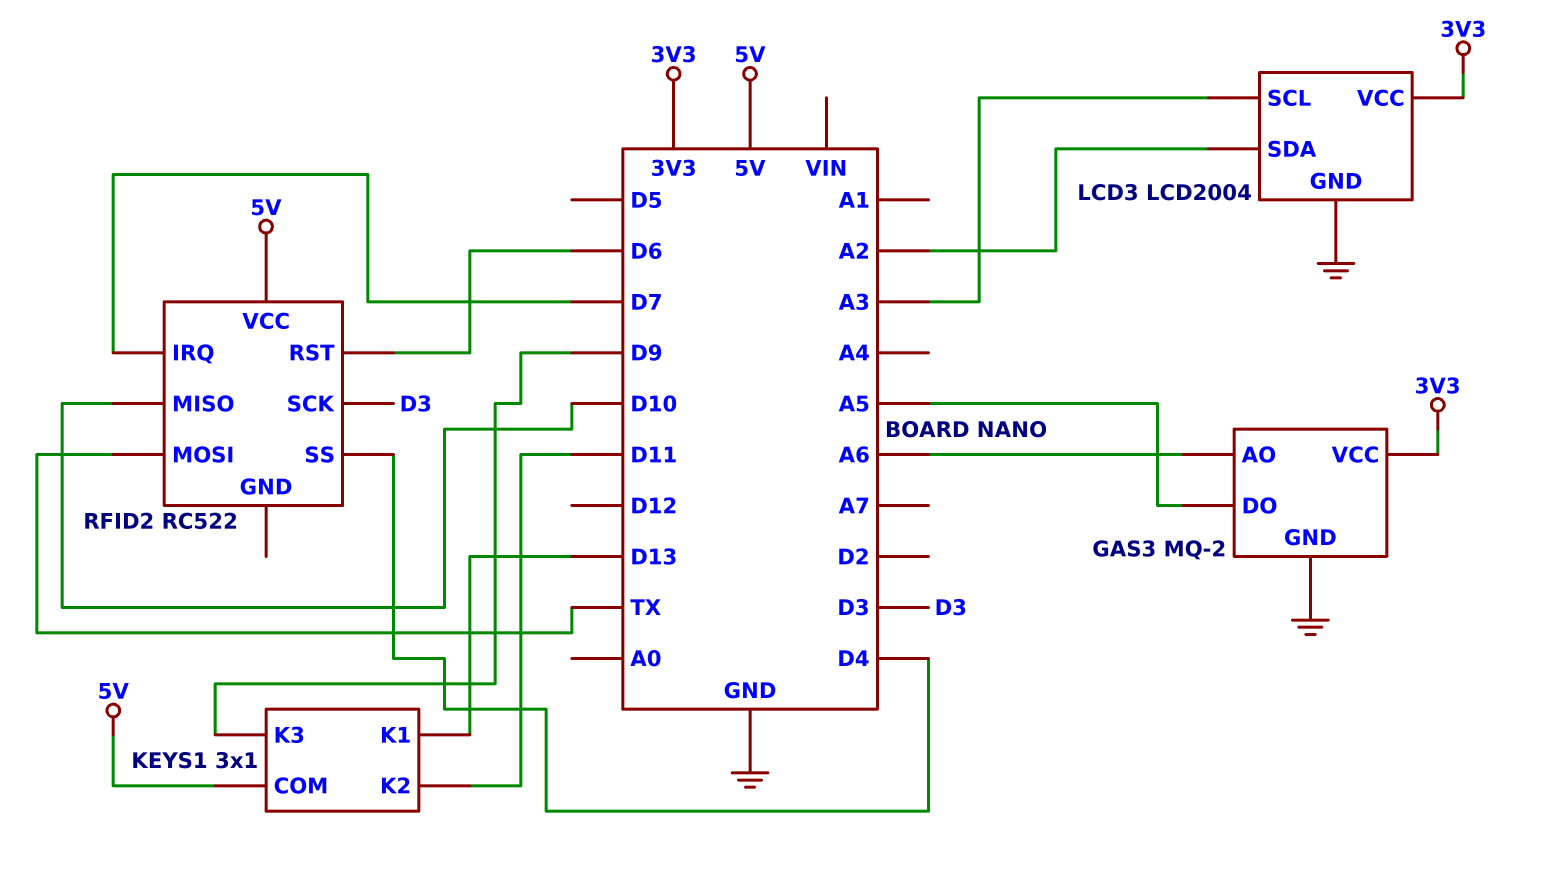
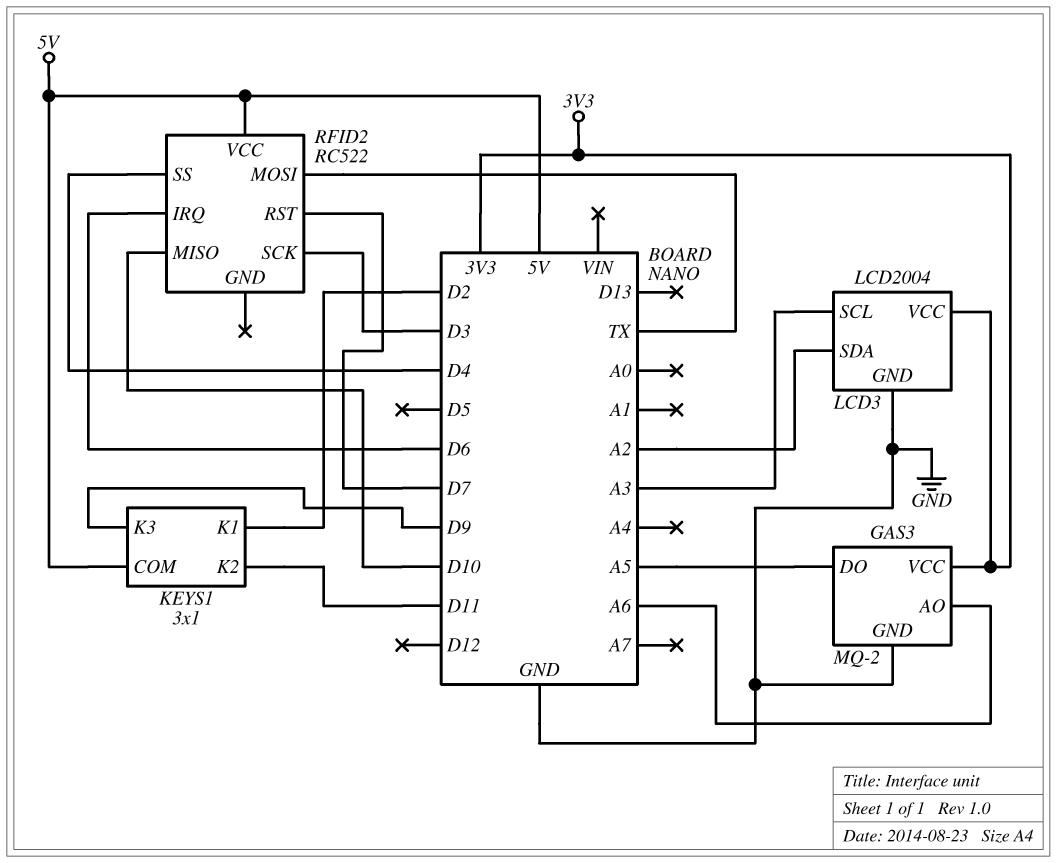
KEYS1 pin K1: D13 -> D2
RFID2 pin IRQ: D7 -> D6
RFID2 pin RST: D6 -> D7

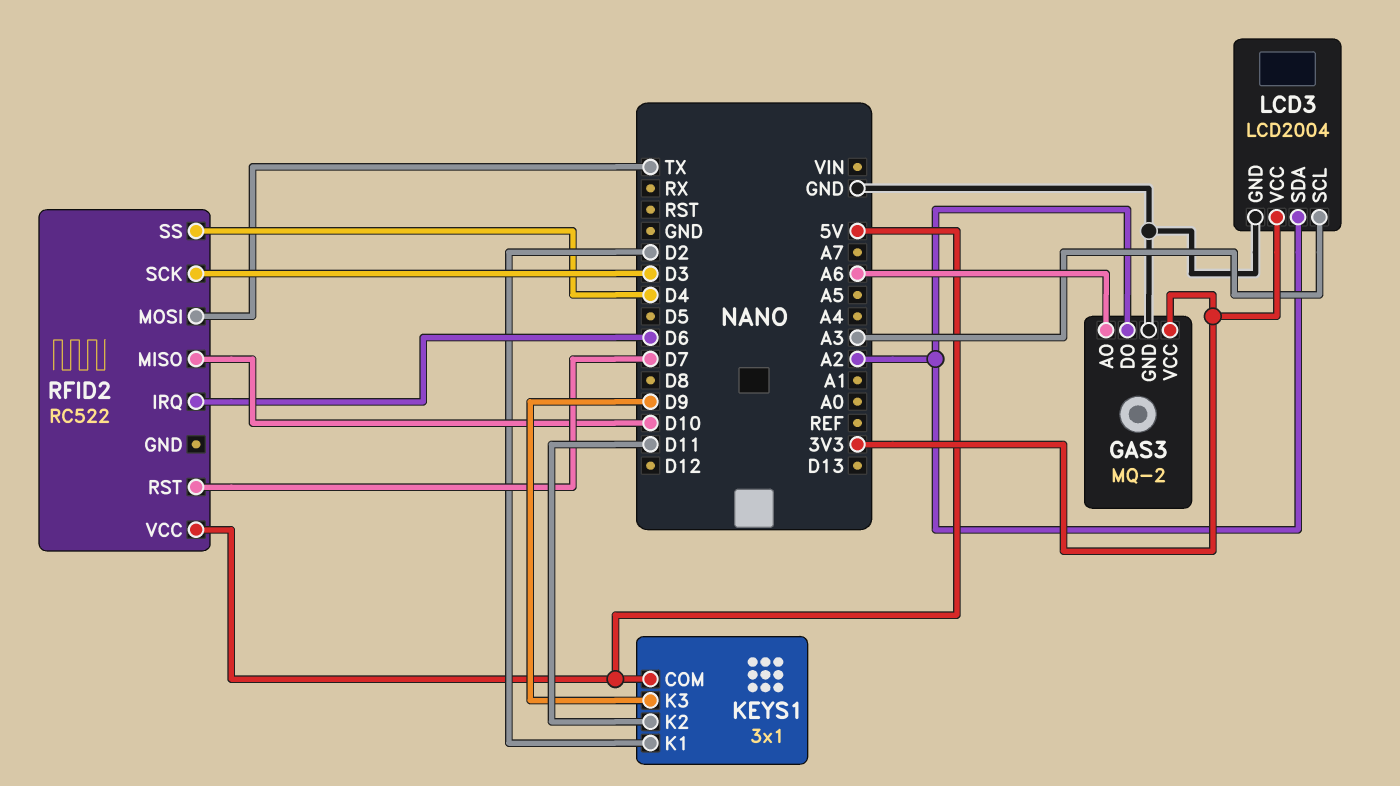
GAS3 pin DO: A5 -> A2

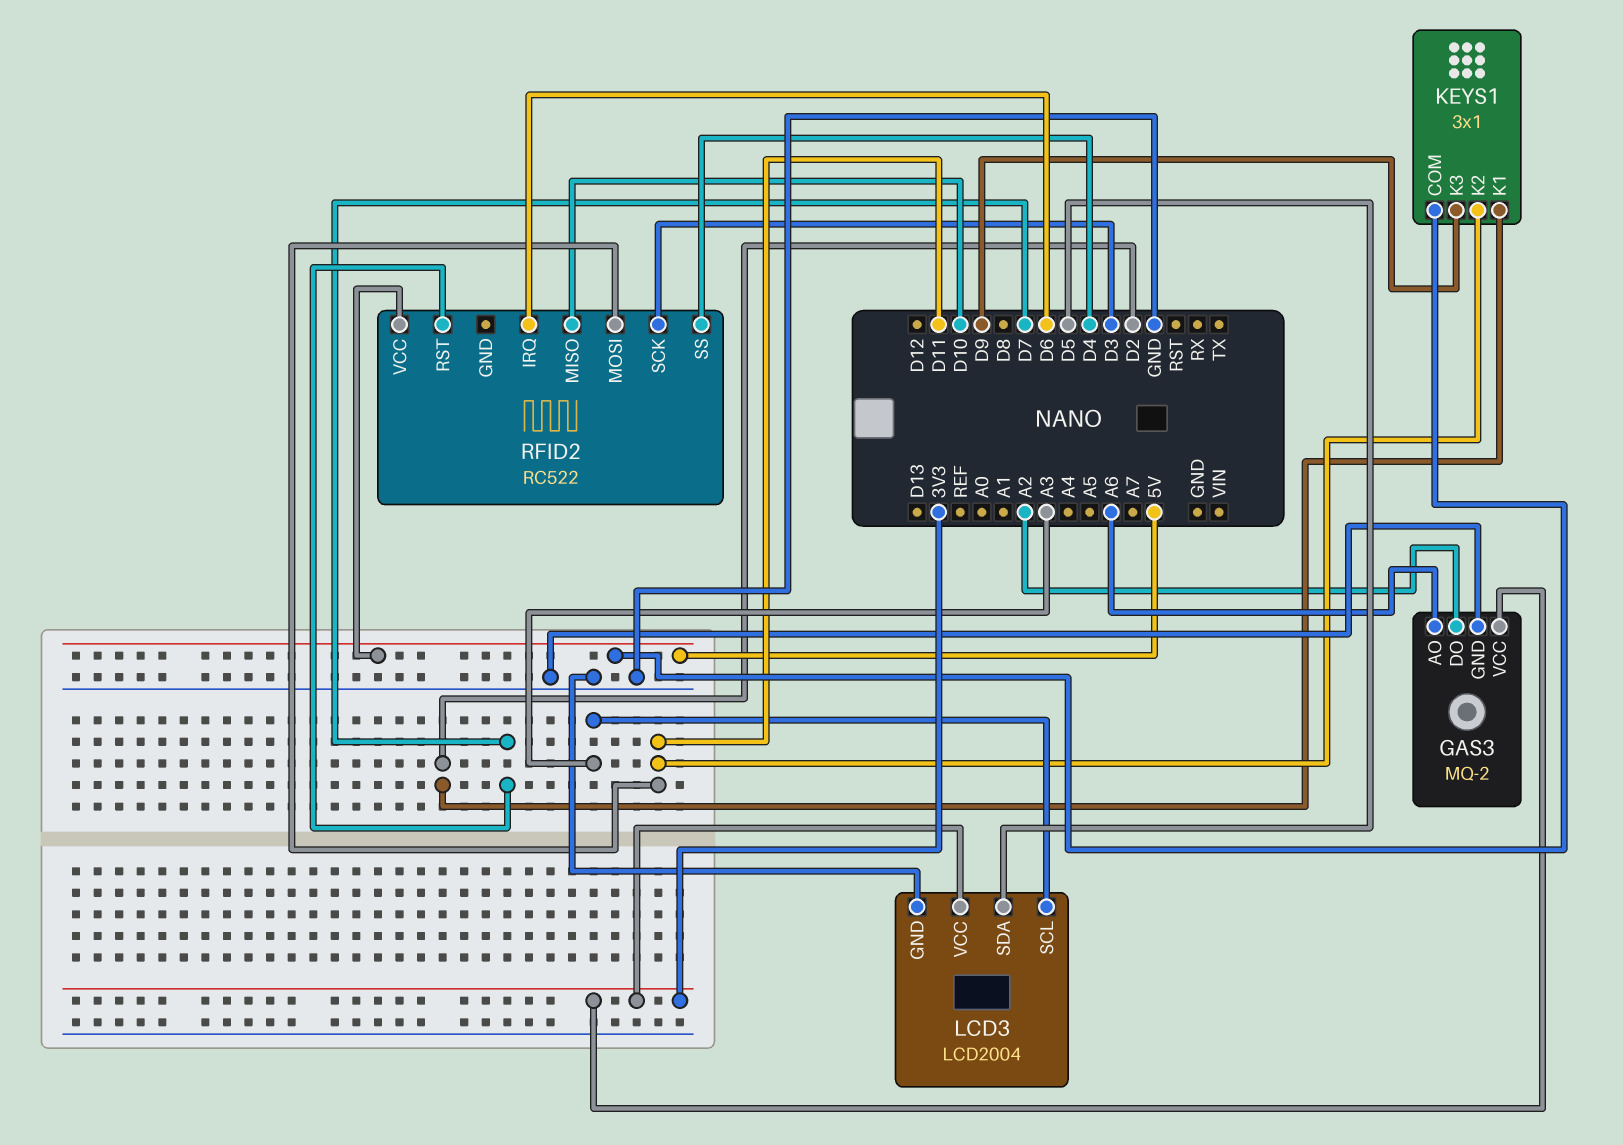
LCD3 pin SDA: A2 -> D5
RFID2 pin MOSI: TX -> D11

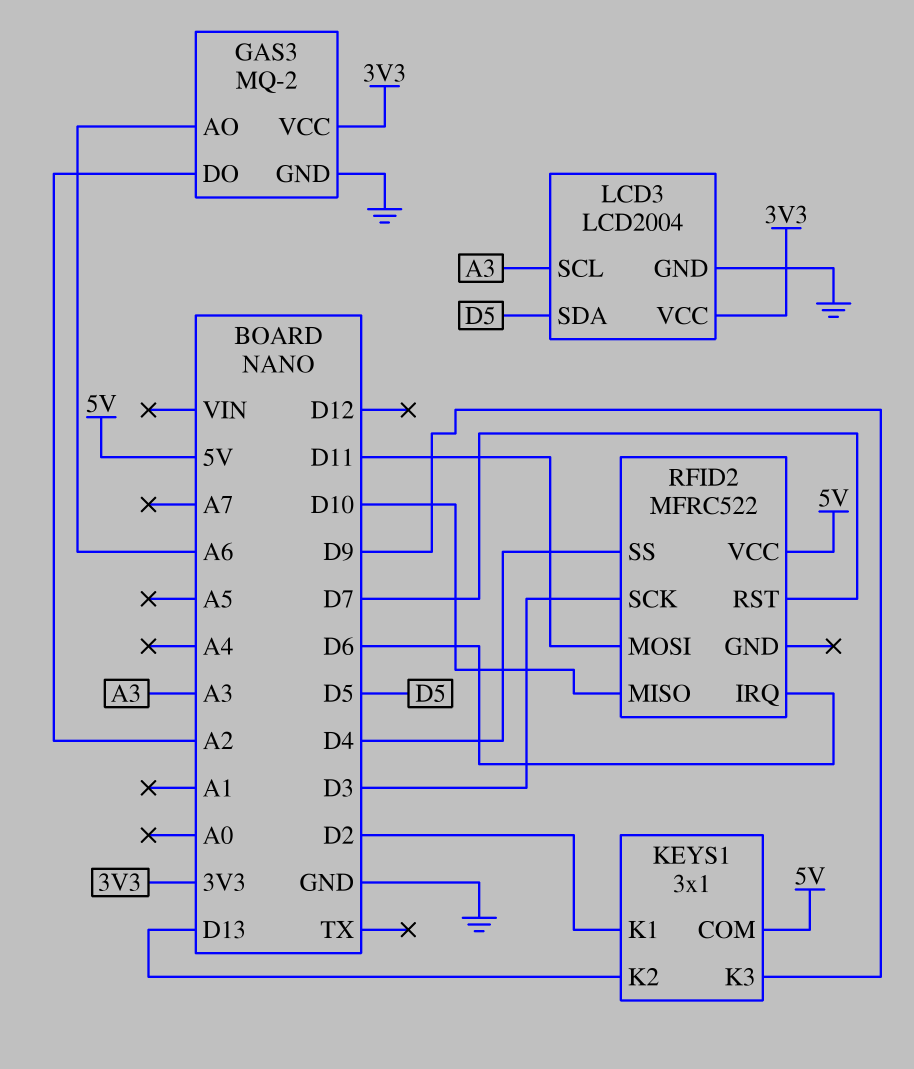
KEYS1 pin K2: D11 -> D13
RFID2: RC522 -> MFRC522

